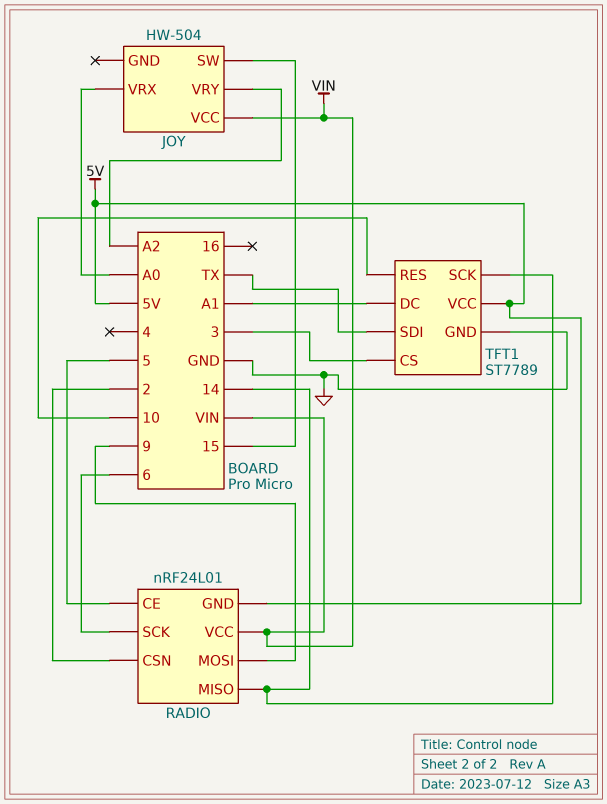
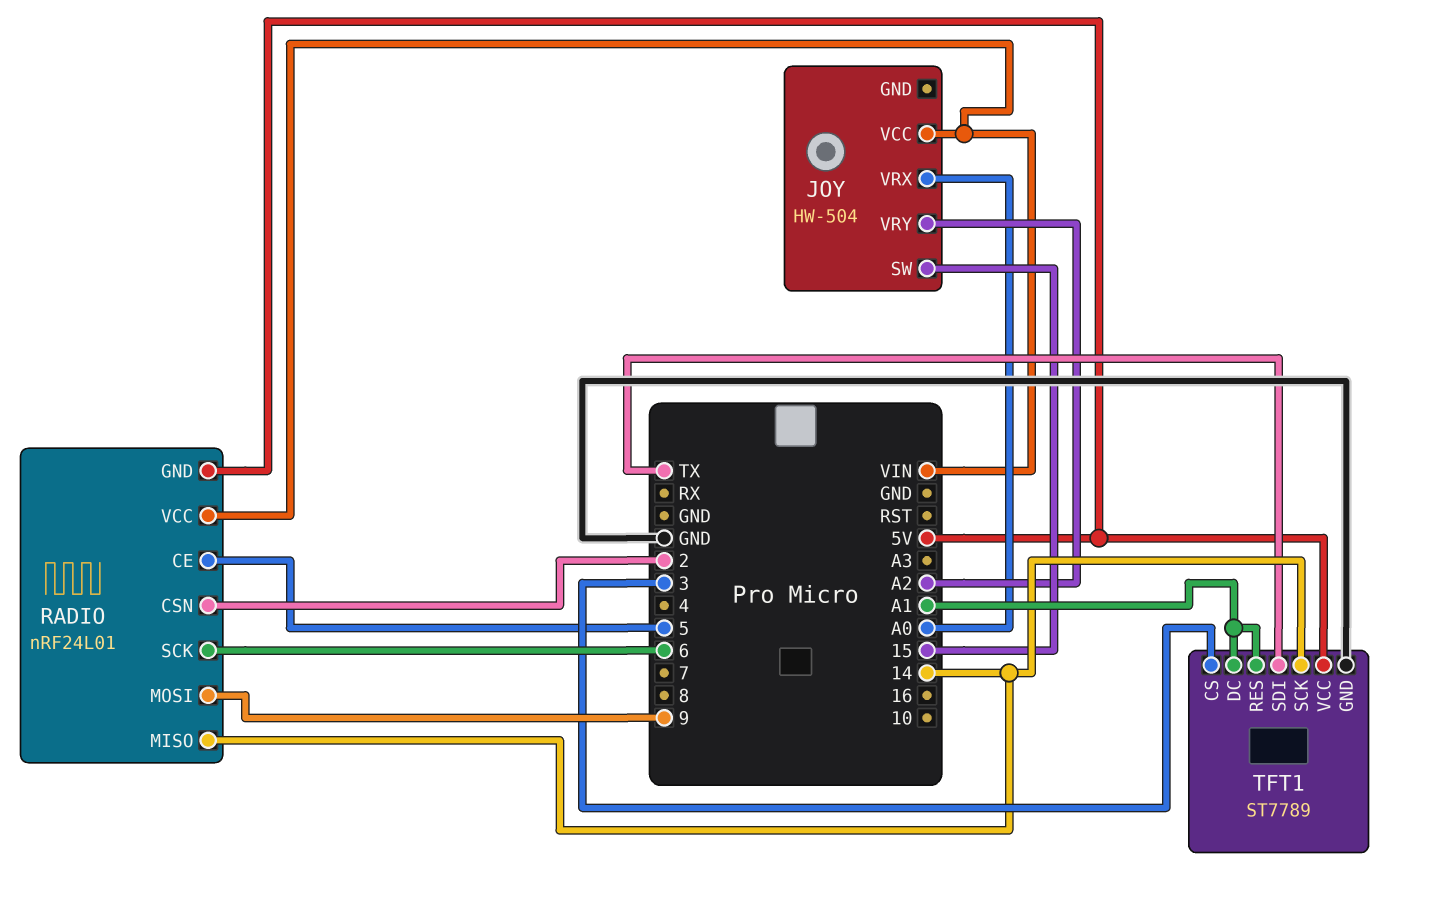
TFT1 pin RES: 10 -> A1

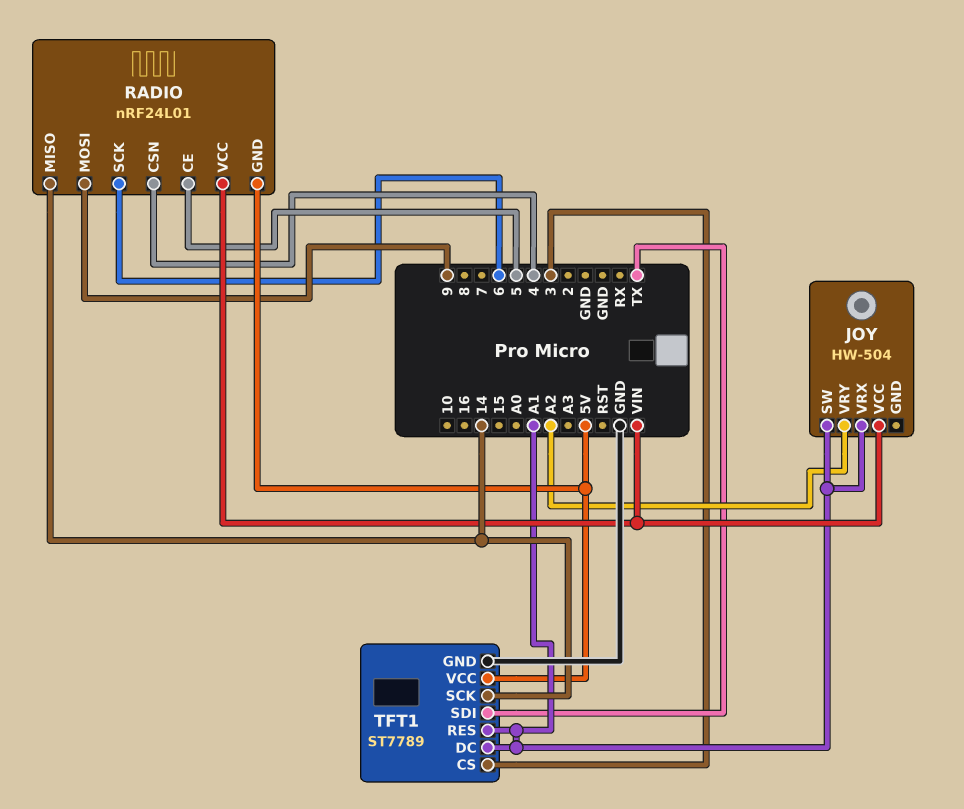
JOY pin SW: 15 -> A1
JOY pin VRX: A0 -> A1
RADIO pin CSN: 2 -> 4

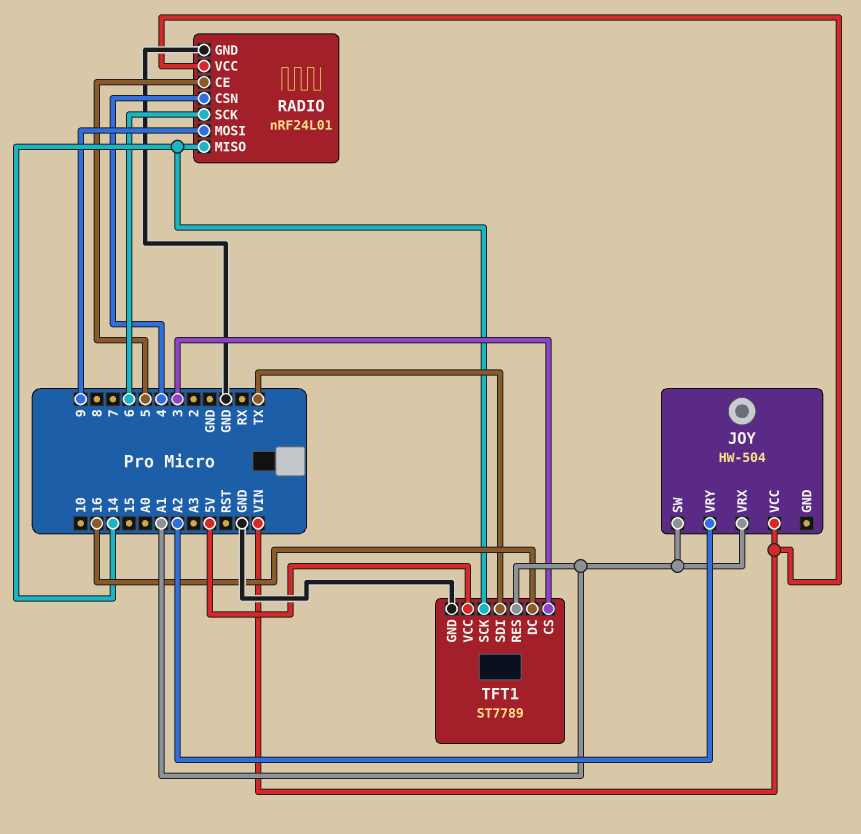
RADIO pin GND: 5V -> GND
TFT1 pin DC: A1 -> 16

